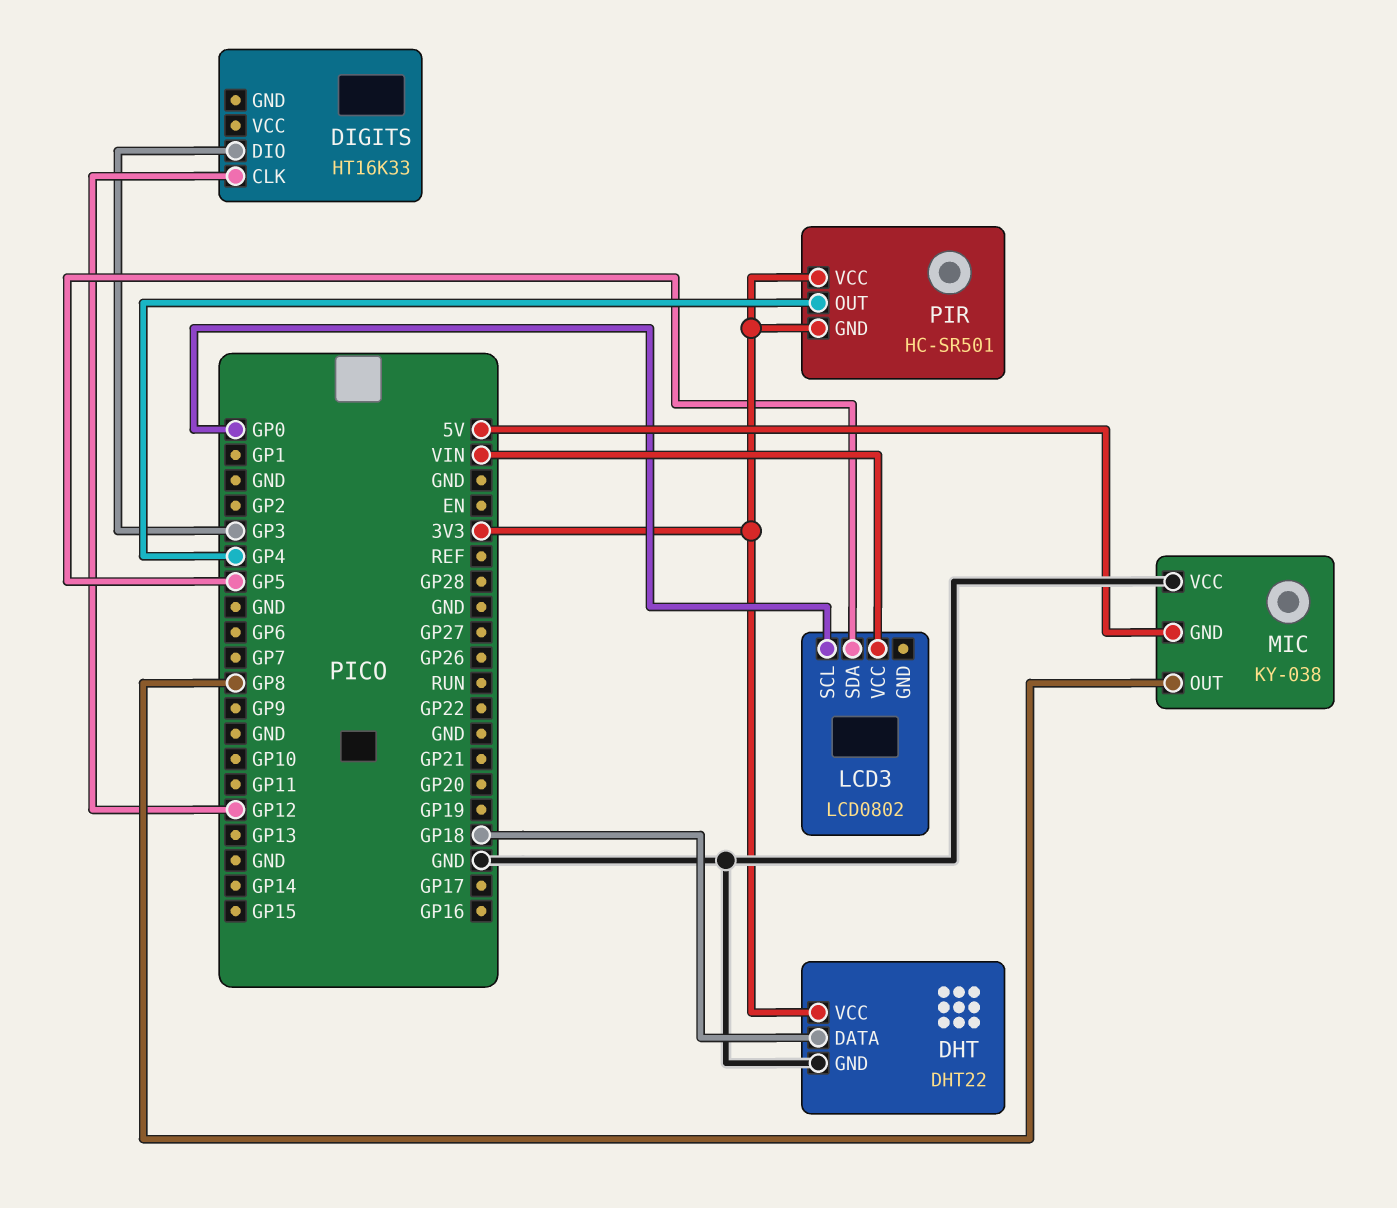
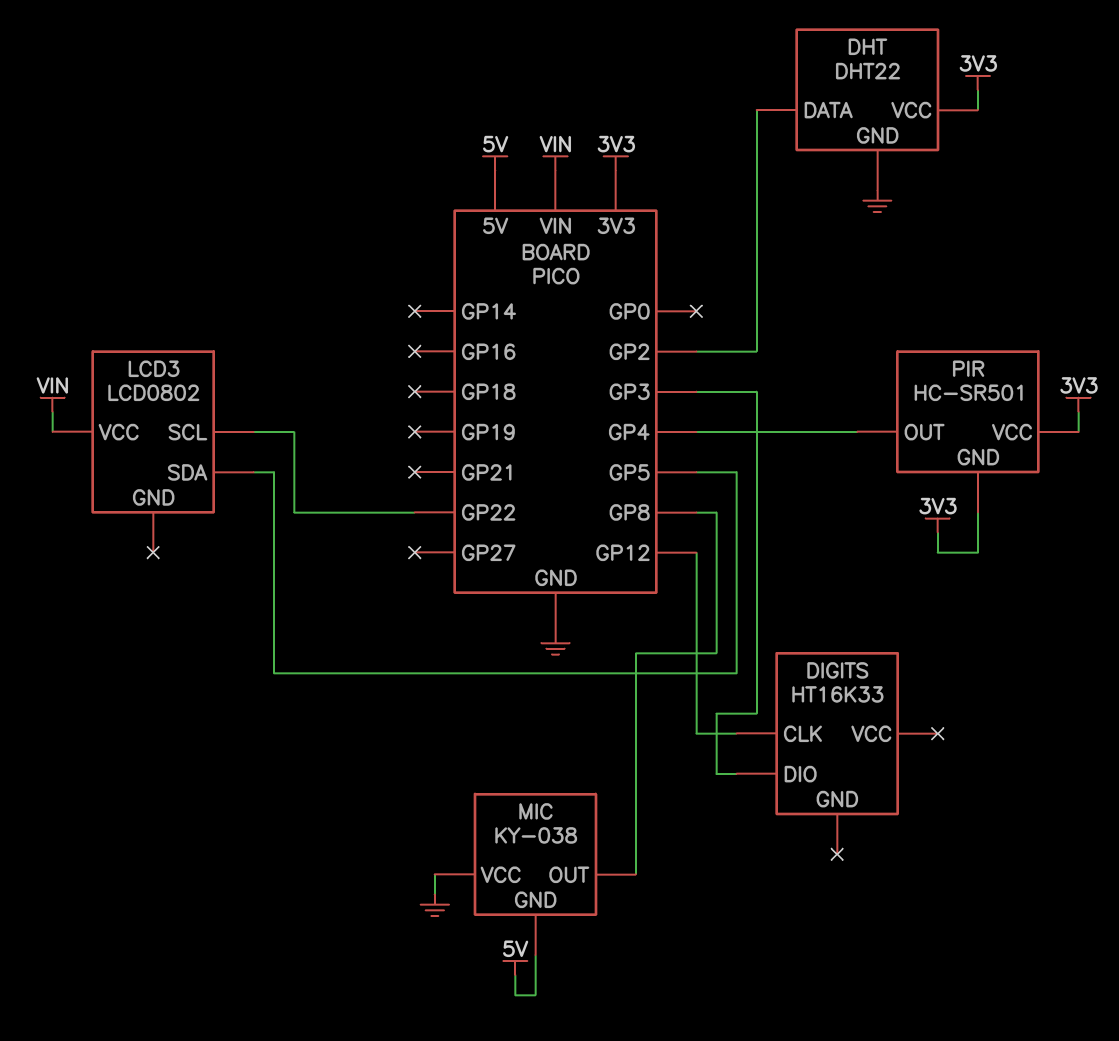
DHT pin DATA: GP18 -> GP2
LCD3 pin SCL: GP0 -> GP22

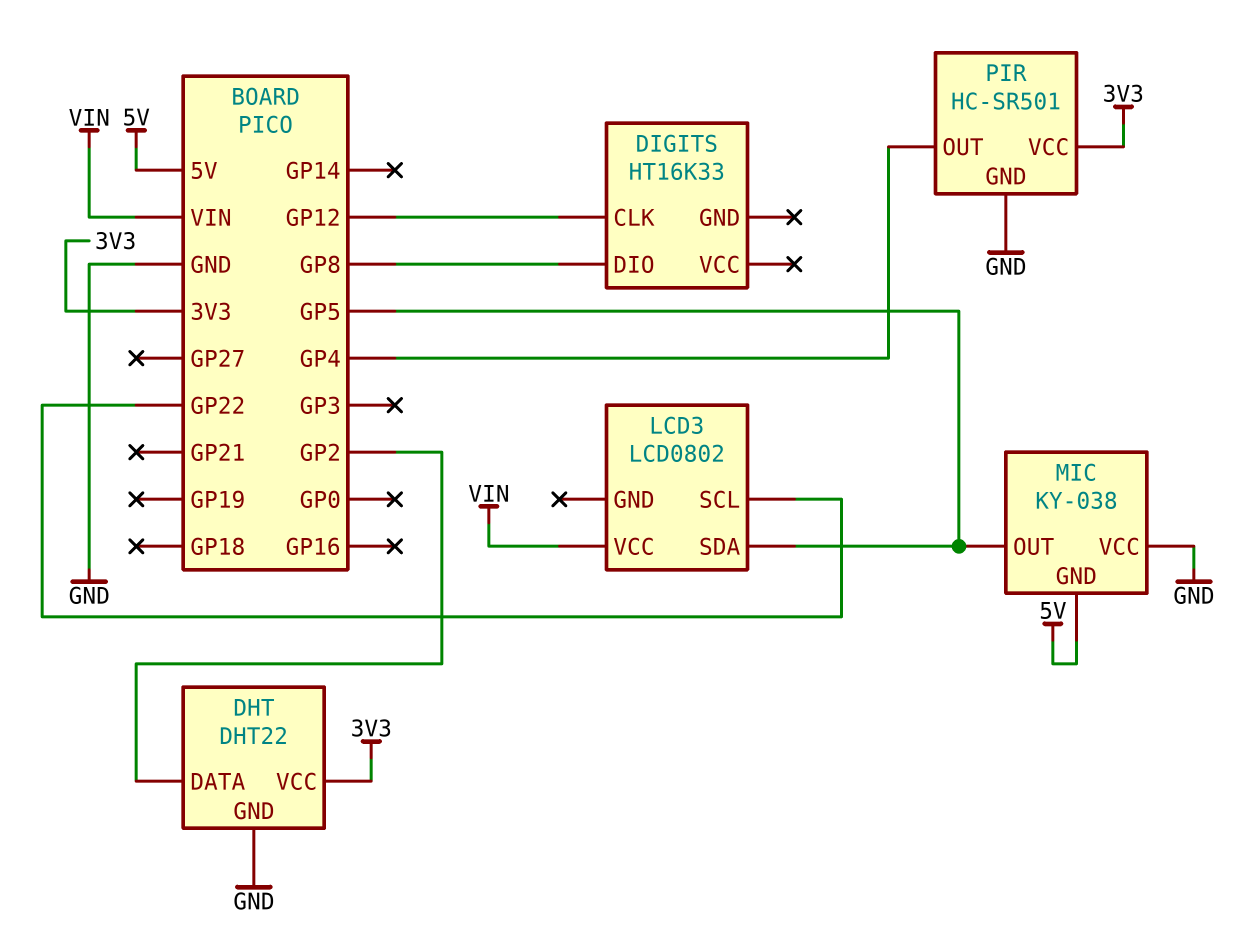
DIGITS pin DIO: GP3 -> GP8
MIC pin OUT: GP8 -> GP5
PIR pin GND: 3V3 -> GND

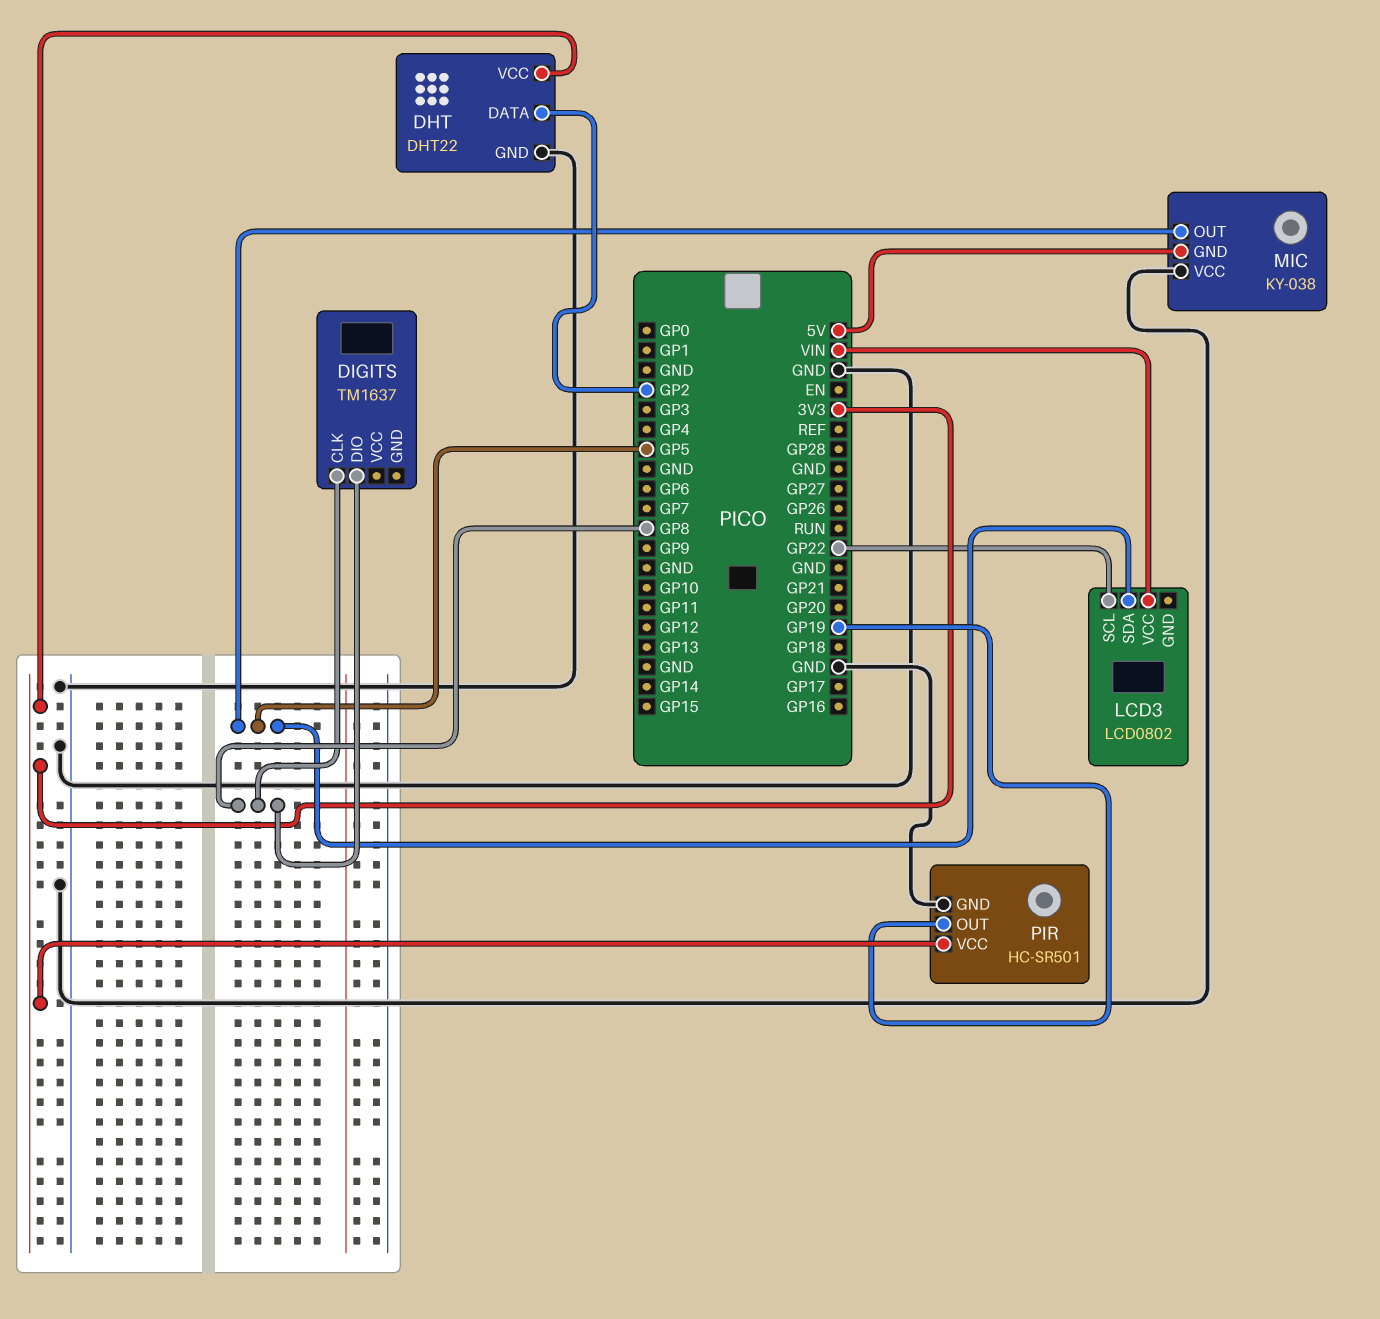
DIGITS: HT16K33 -> TM1637
DIGITS pin CLK: GP12 -> GP8
PIR pin OUT: GP4 -> GP19

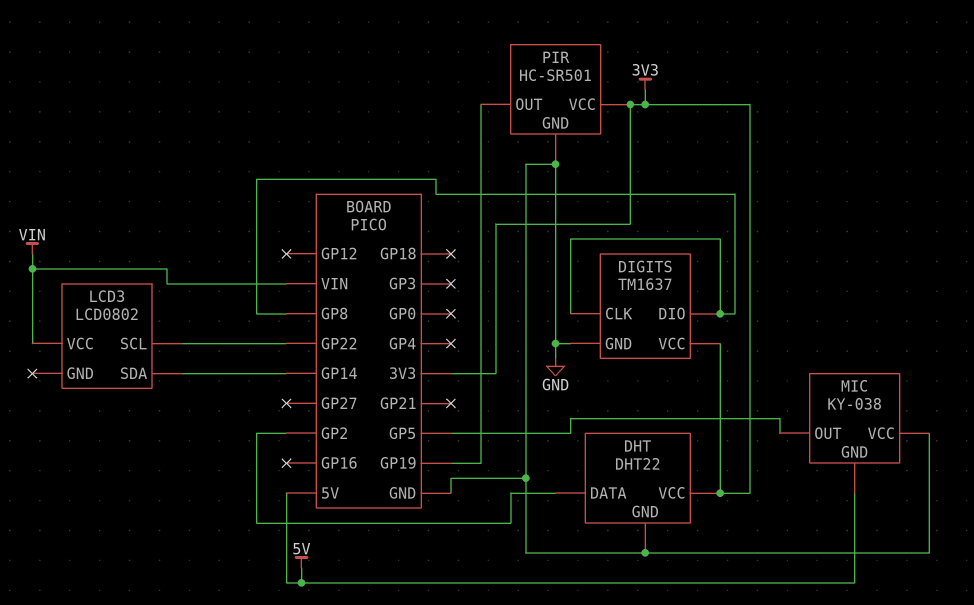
DIGITS pin GND: none -> GND
DIGITS pin VCC: none -> 3V3
LCD3 pin SDA: GP5 -> GP14

